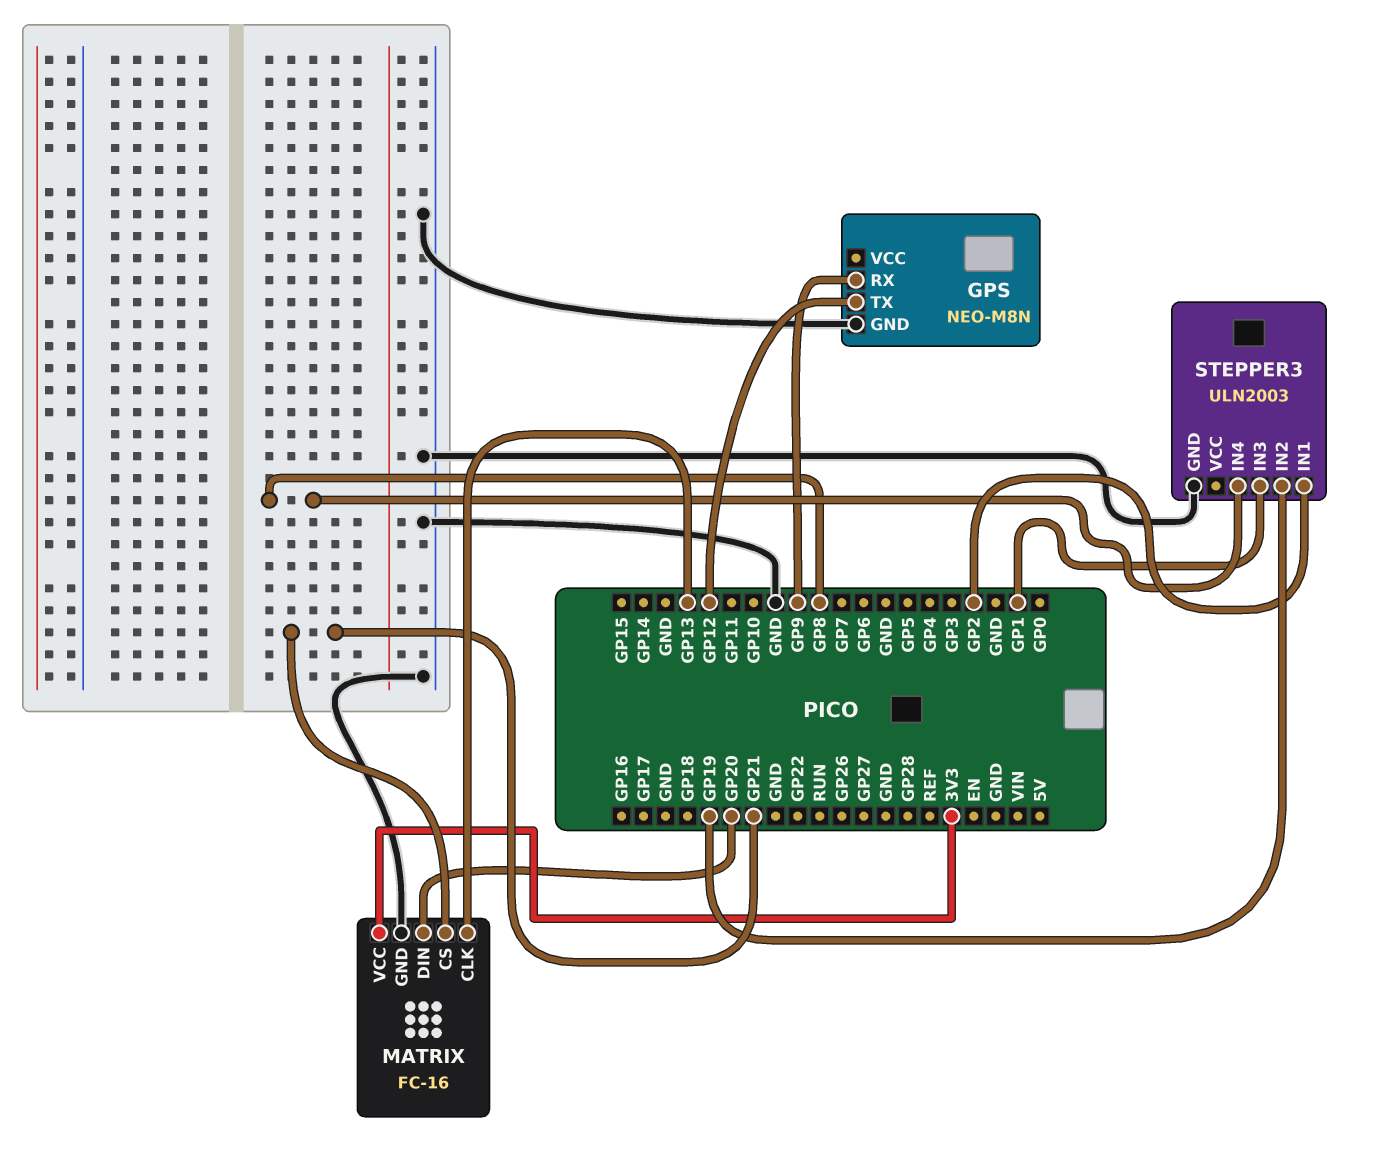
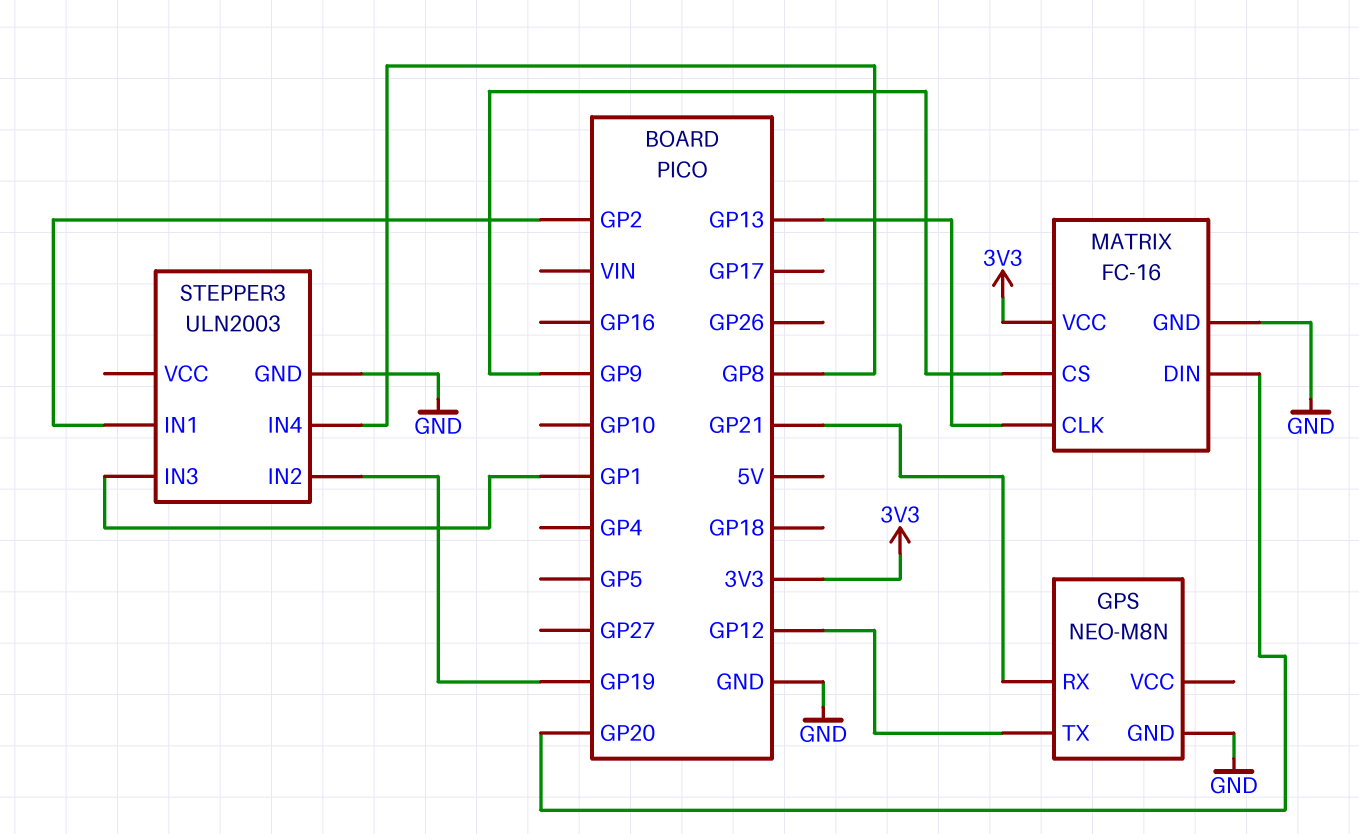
GPS pin RX: GP9 -> GP21
MATRIX pin CS: GP21 -> GP9

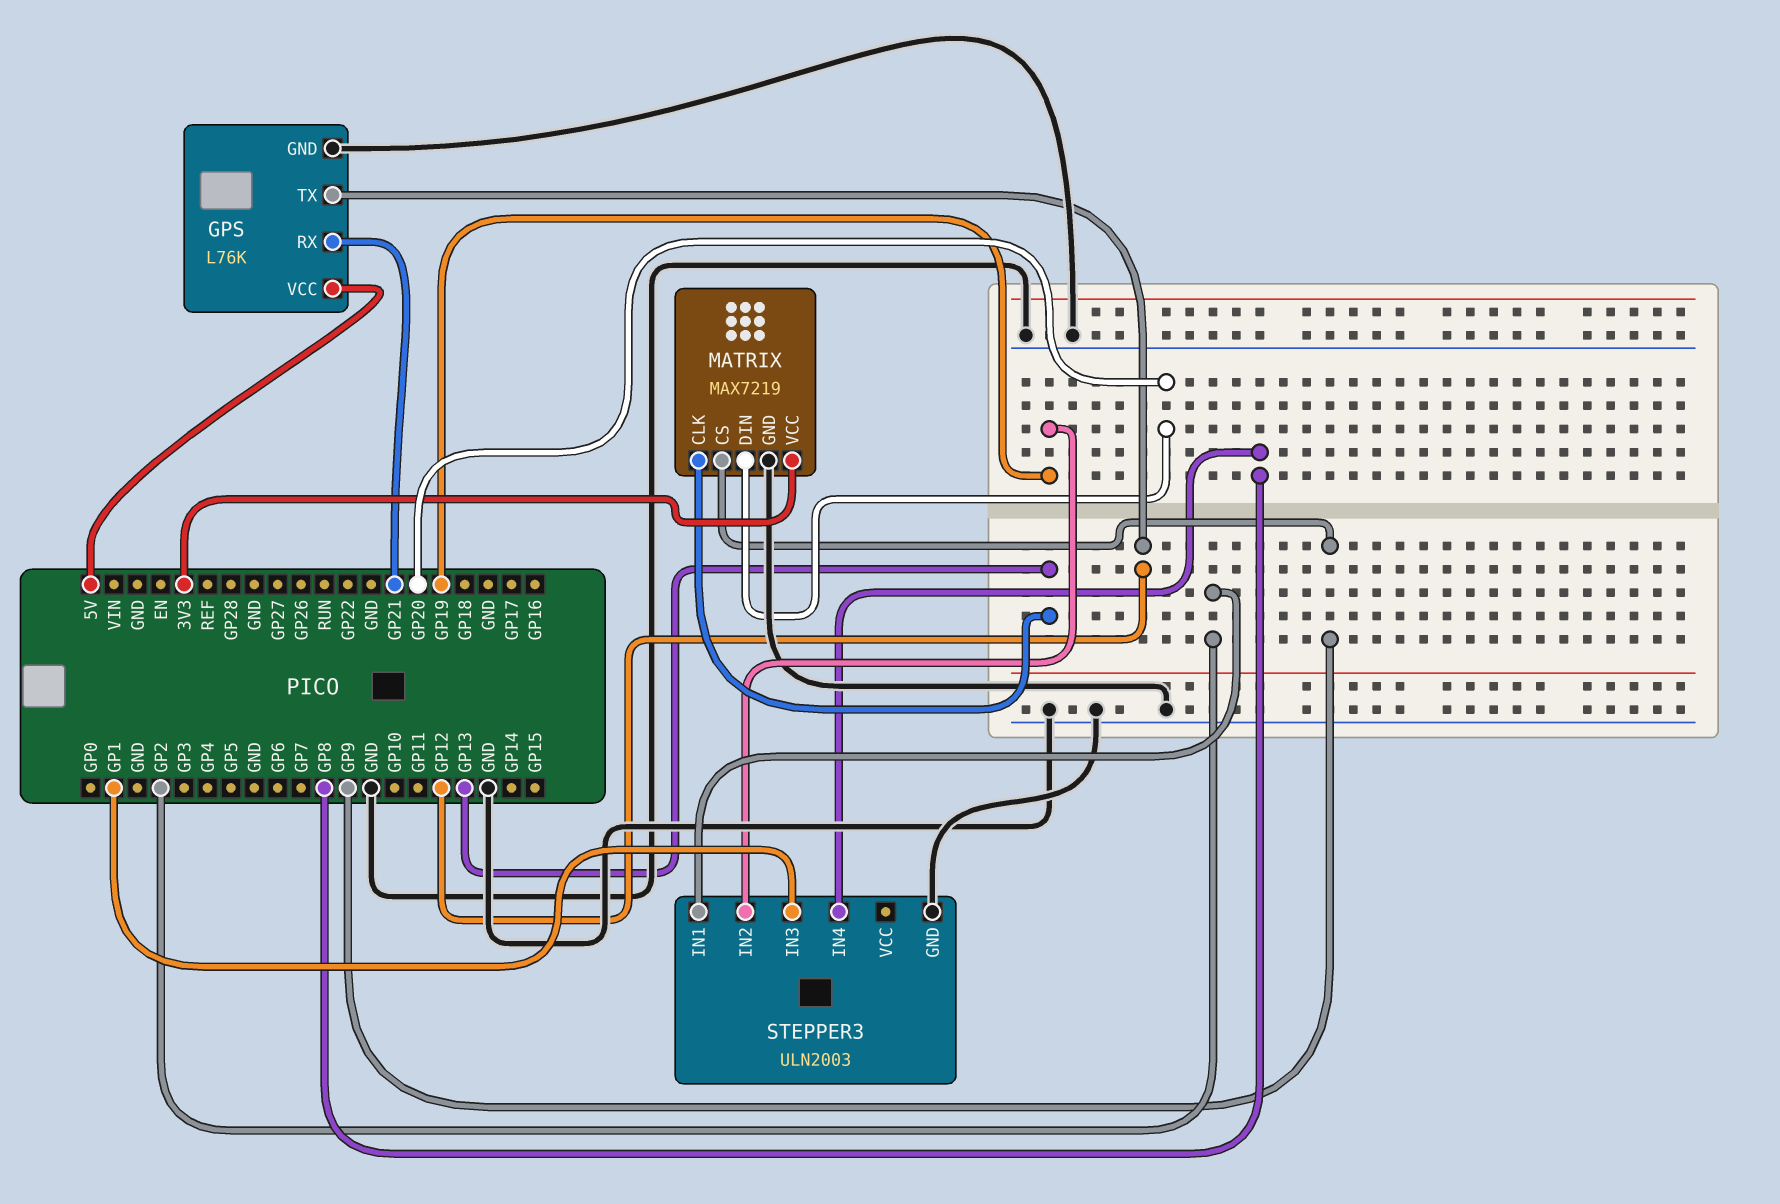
GPS: NEO-M8N -> L76K
GPS pin VCC: none -> 5V
MATRIX: FC-16 -> MAX7219

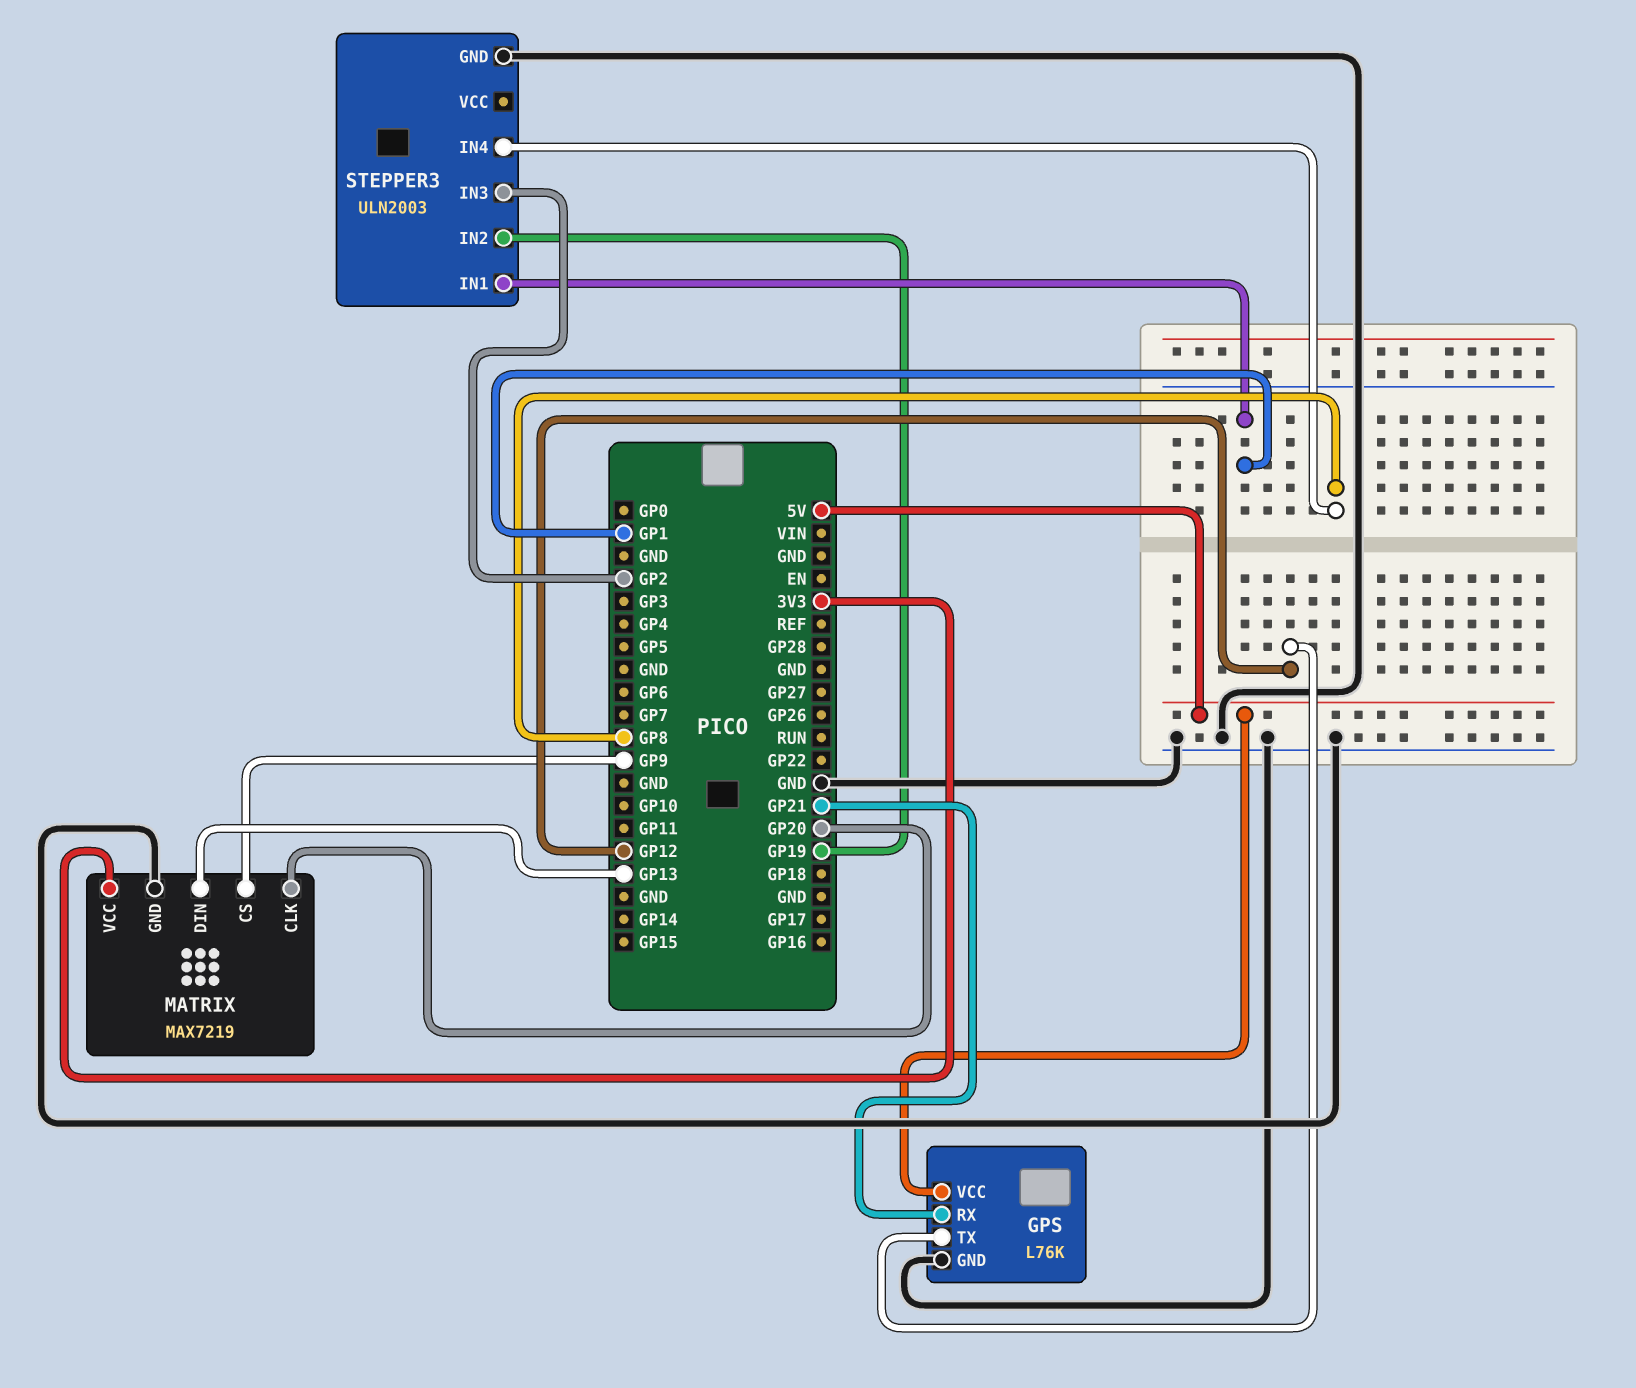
MATRIX pin CLK: GP13 -> GP20
MATRIX pin DIN: GP20 -> GP13
STEPPER3 pin IN1: GP2 -> GP1
STEPPER3 pin IN3: GP1 -> GP2

